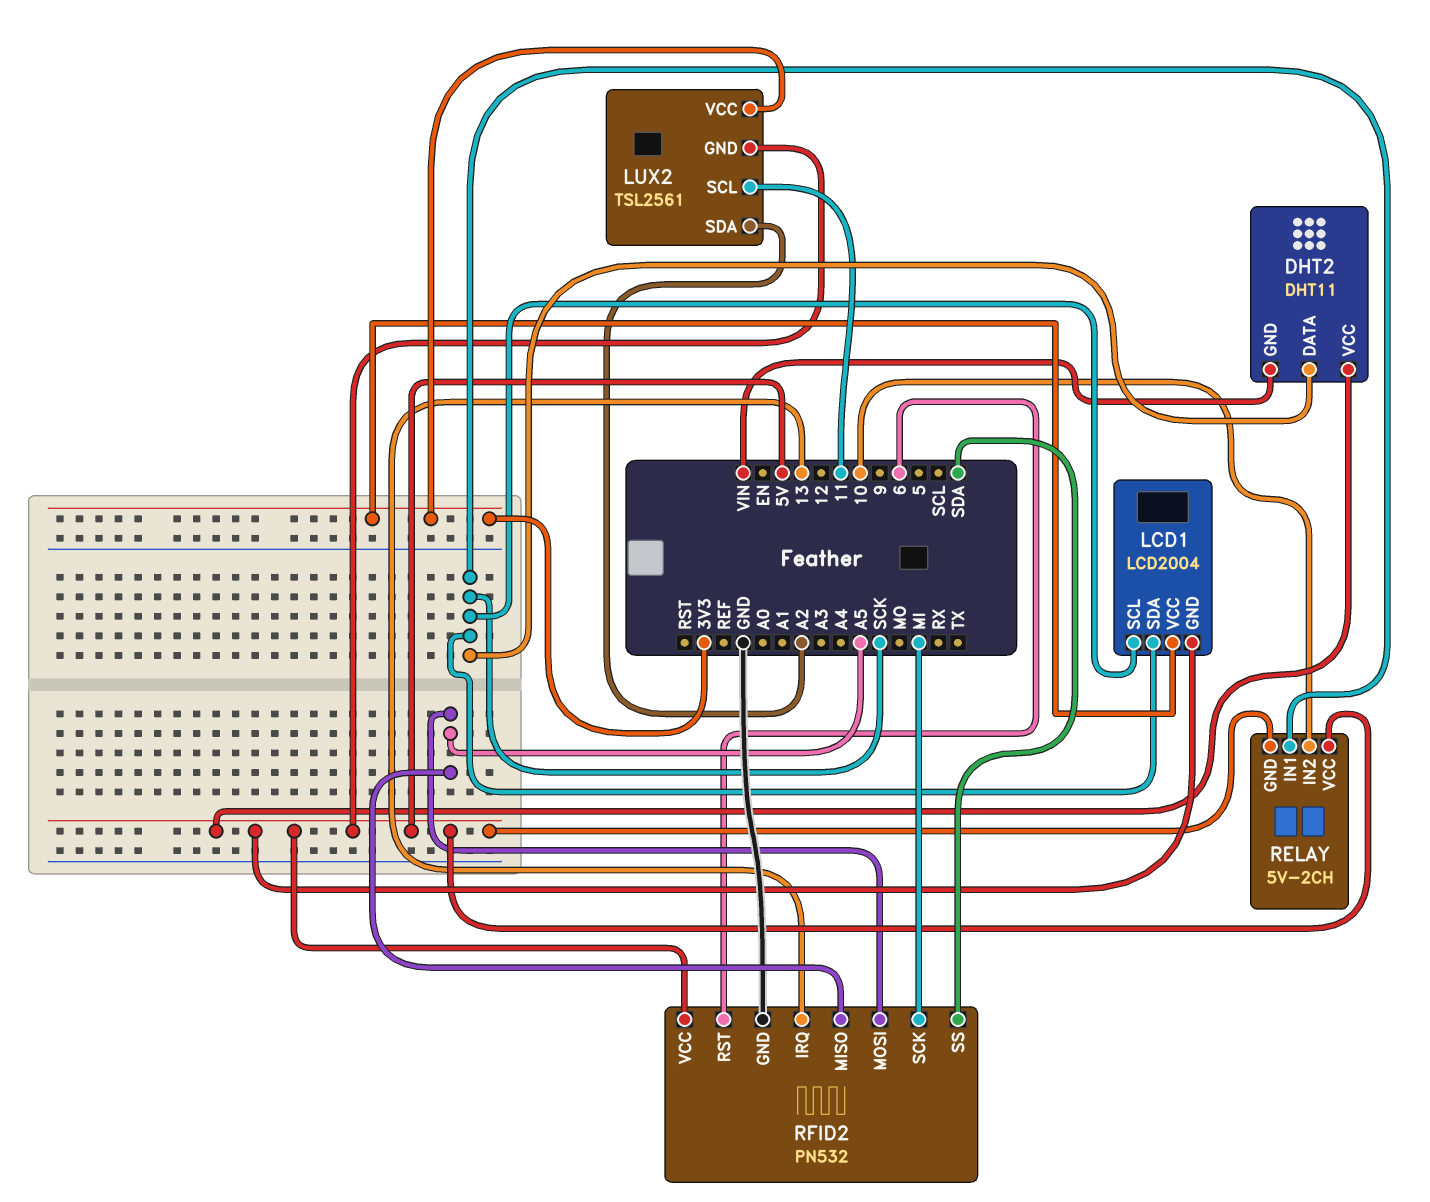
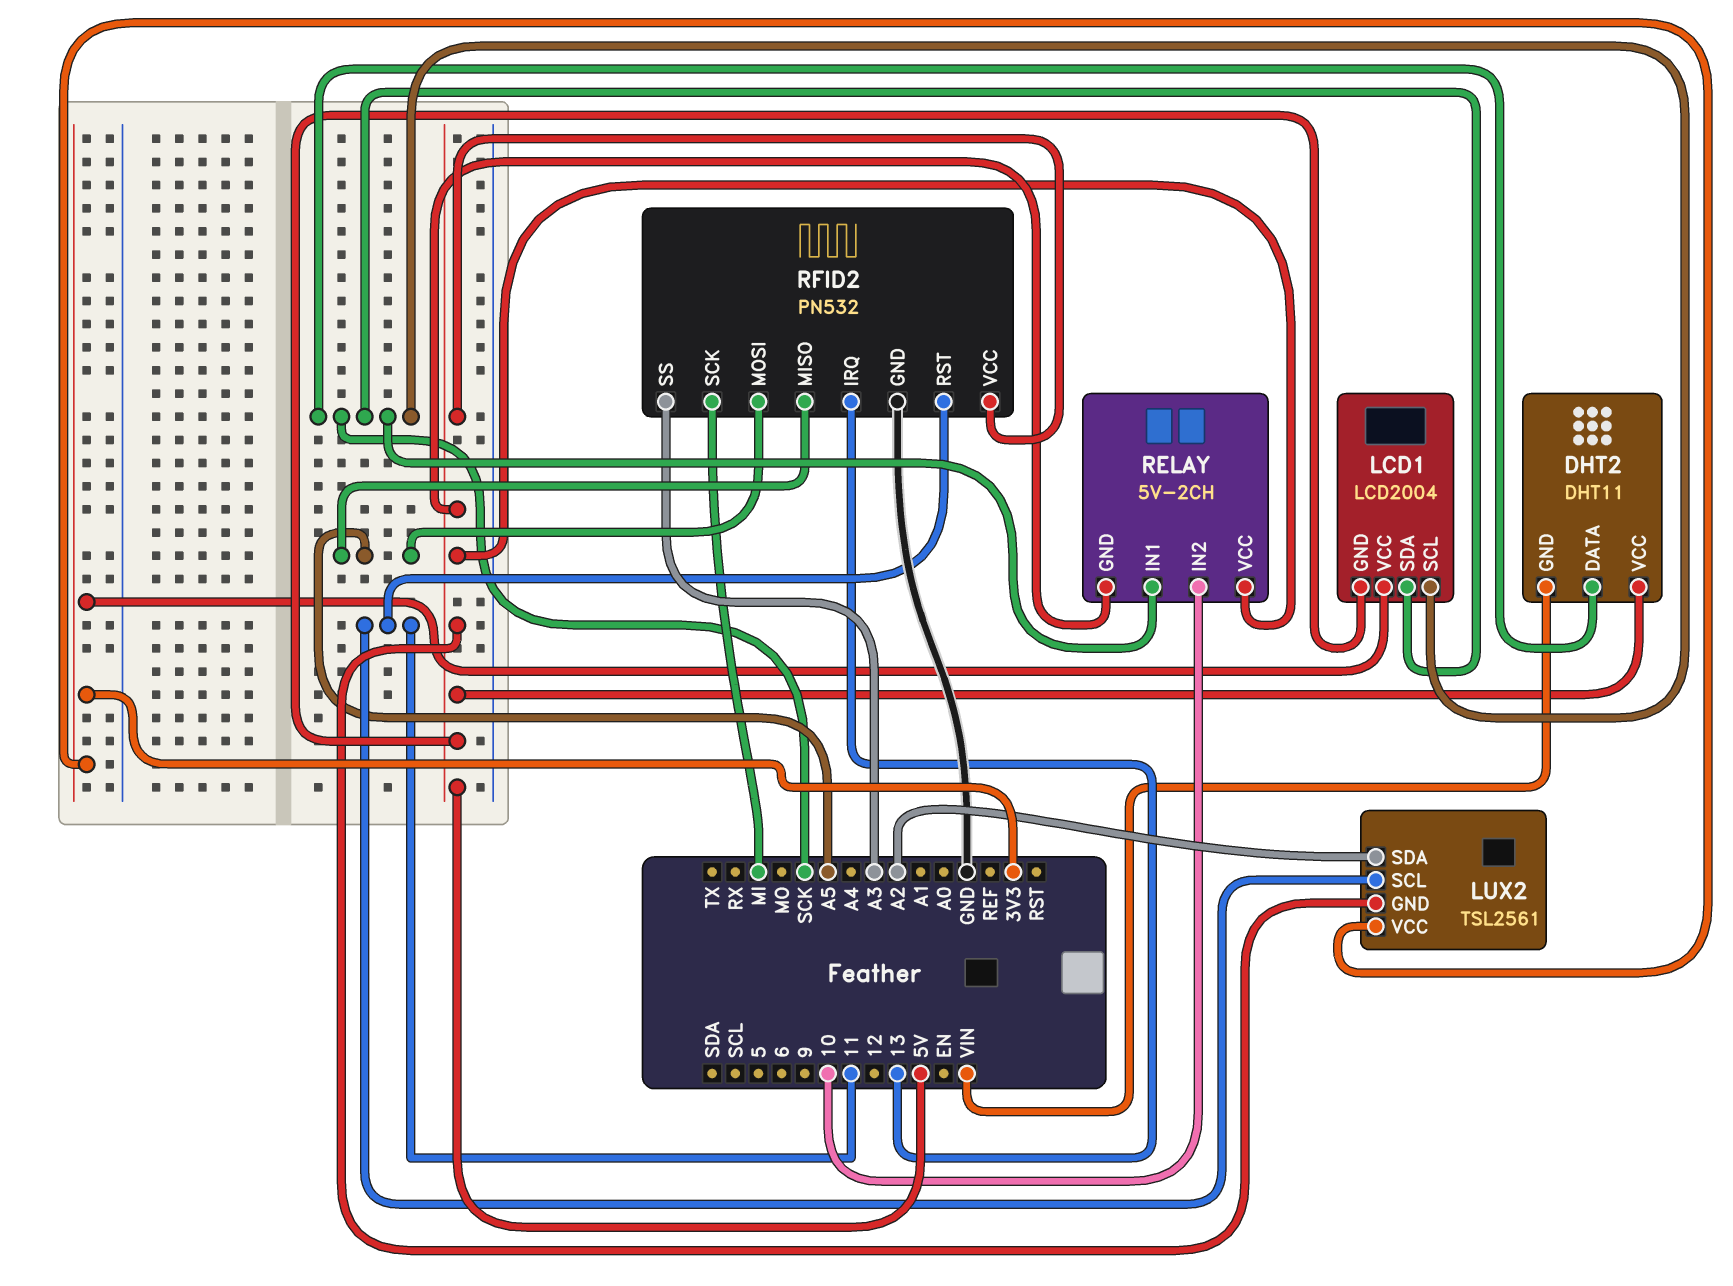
RFID2 pin RST: 6 -> 11
RFID2 pin SS: SDA -> A3

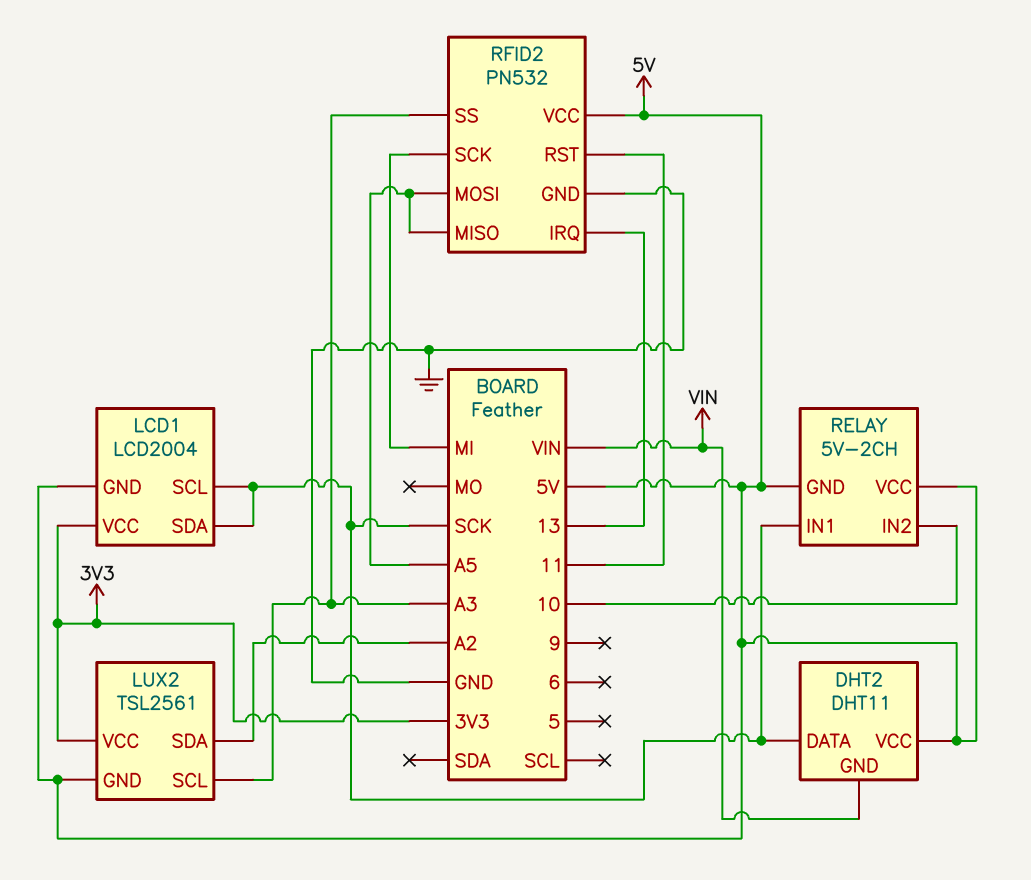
LUX2 pin SCL: 11 -> A3

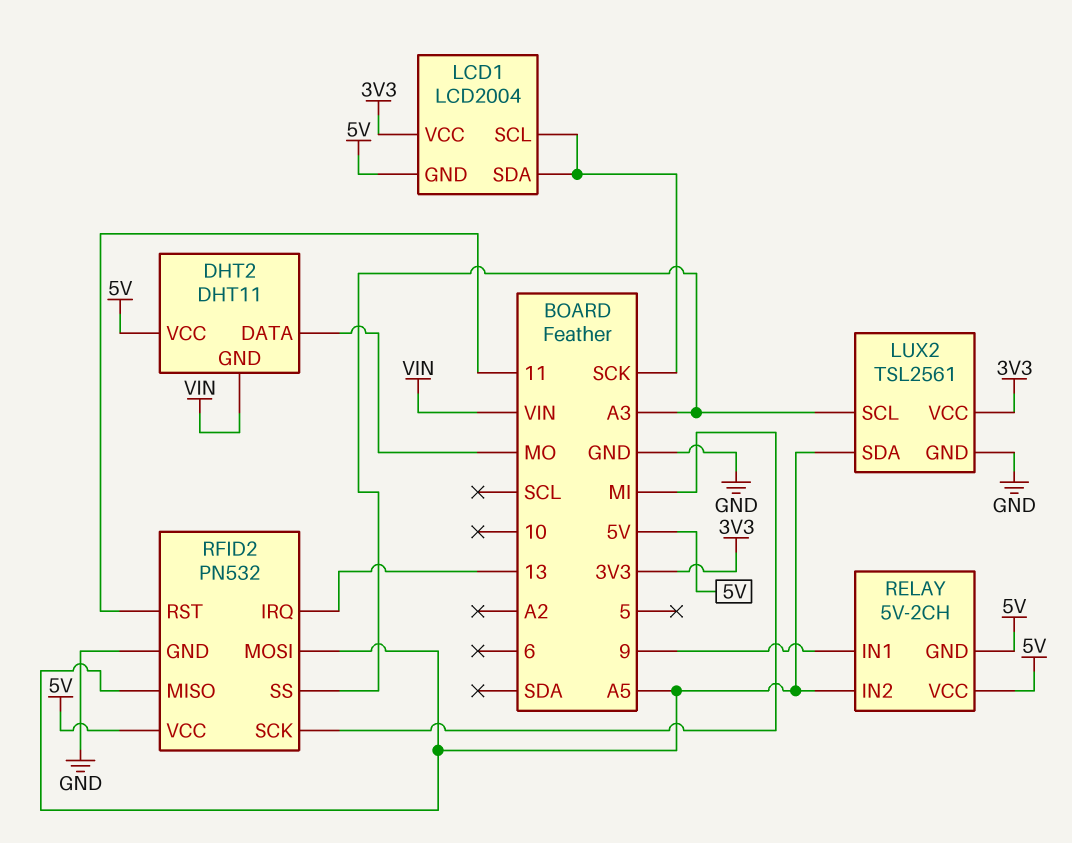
DHT2 pin DATA: SCK -> MO
LUX2 pin GND: 5V -> GND
LUX2 pin SDA: A2 -> A5
RELAY pin IN1: SCK -> 9
RELAY pin IN2: 10 -> A5

